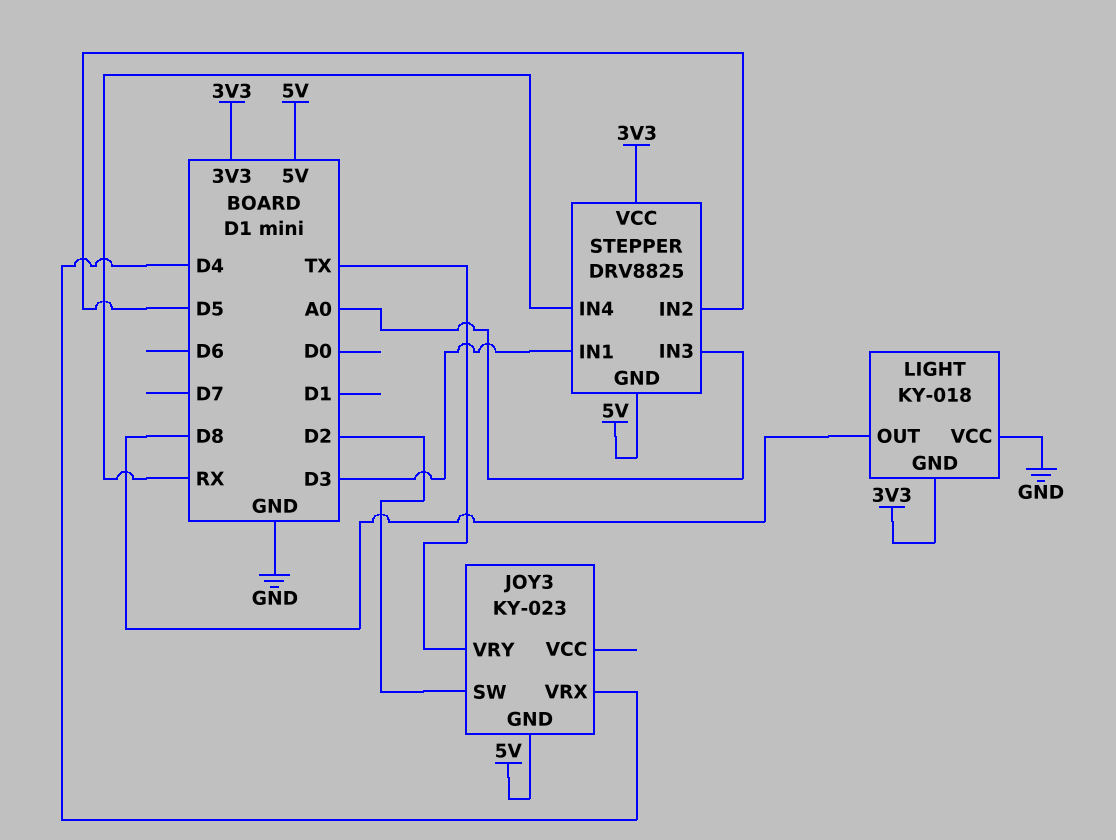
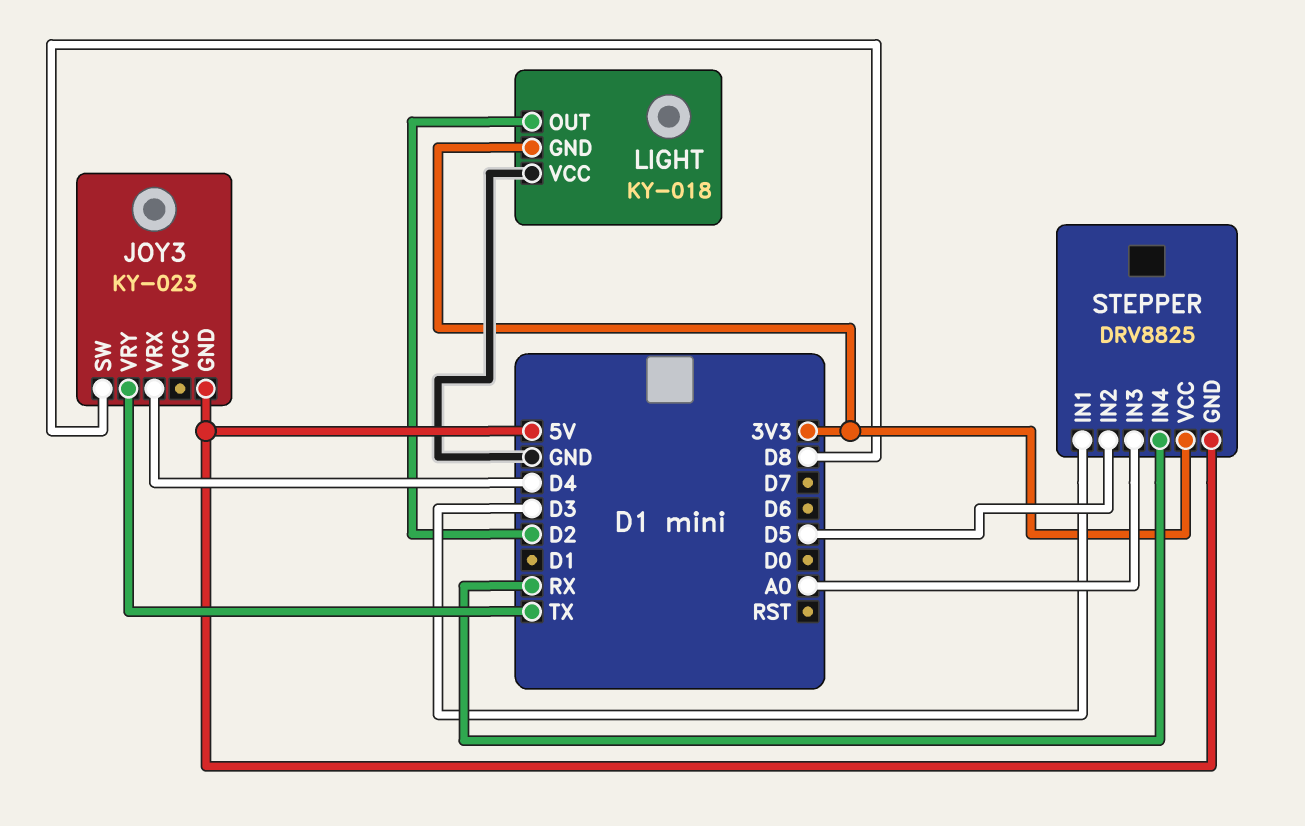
JOY3 pin SW: D2 -> D8
LIGHT pin OUT: D8 -> D2

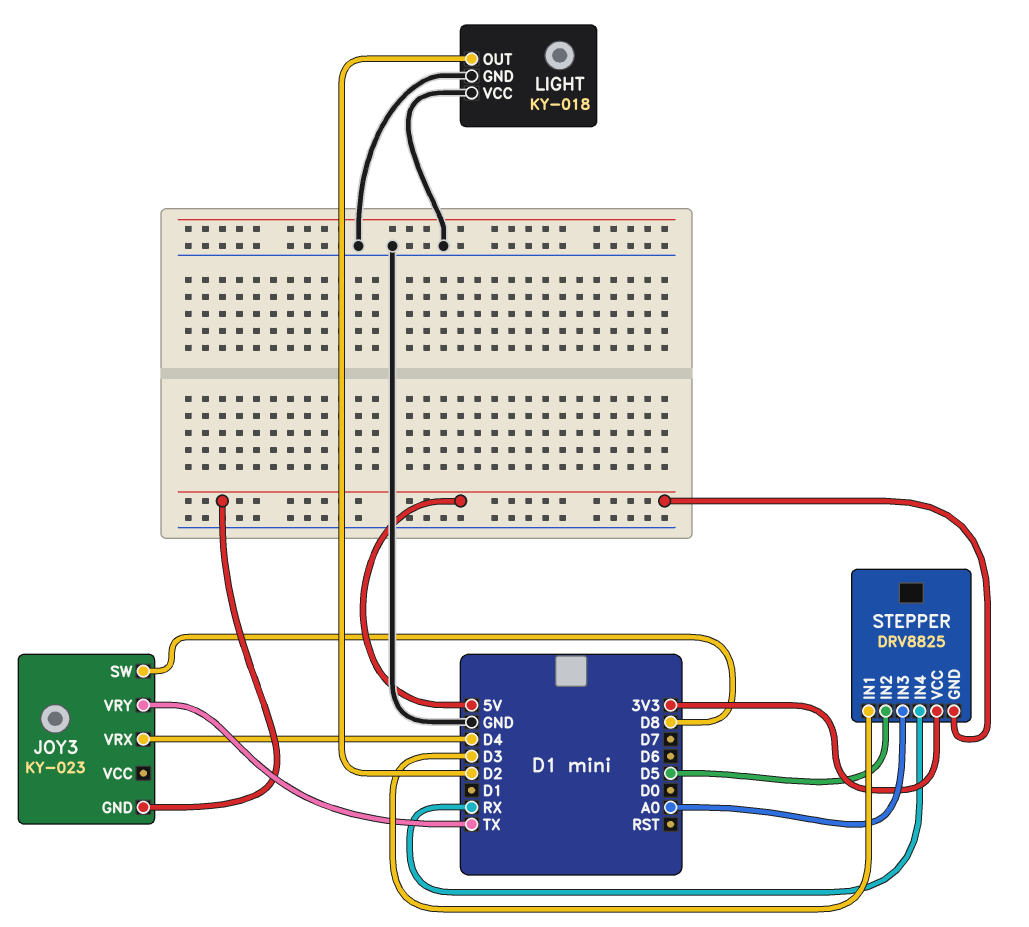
LIGHT pin GND: 3V3 -> GND

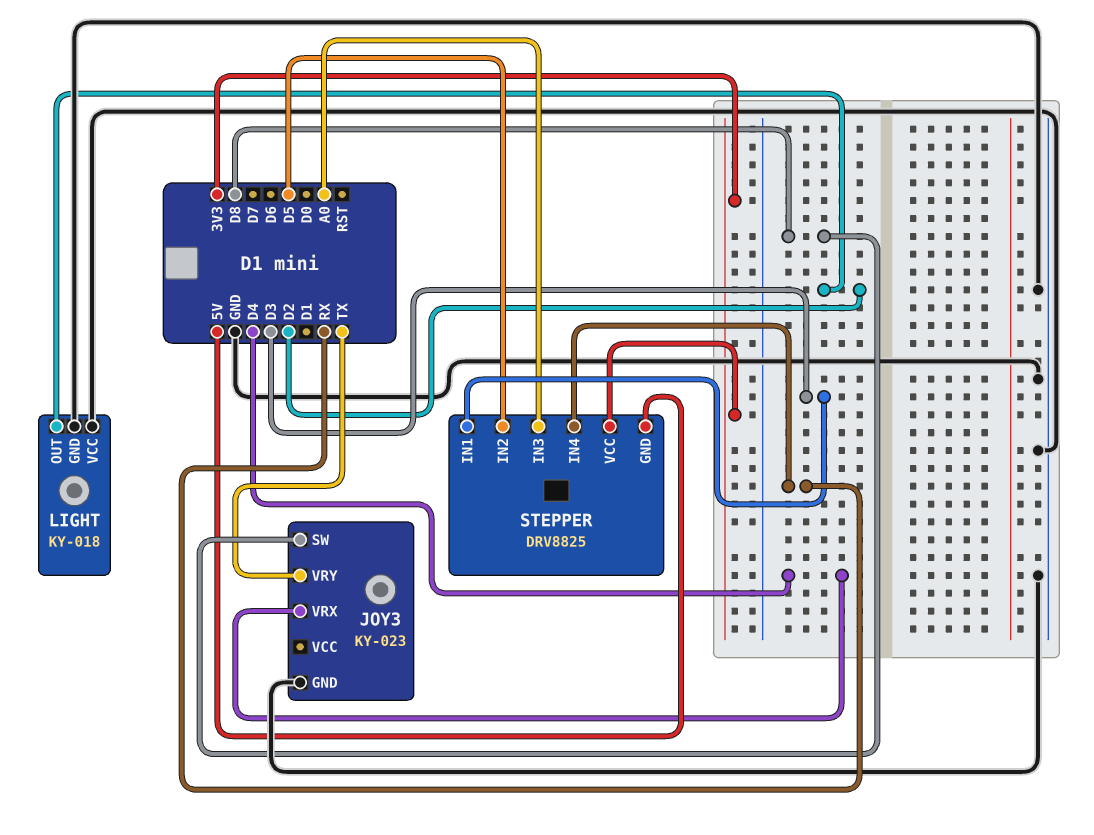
JOY3 pin GND: 5V -> GND

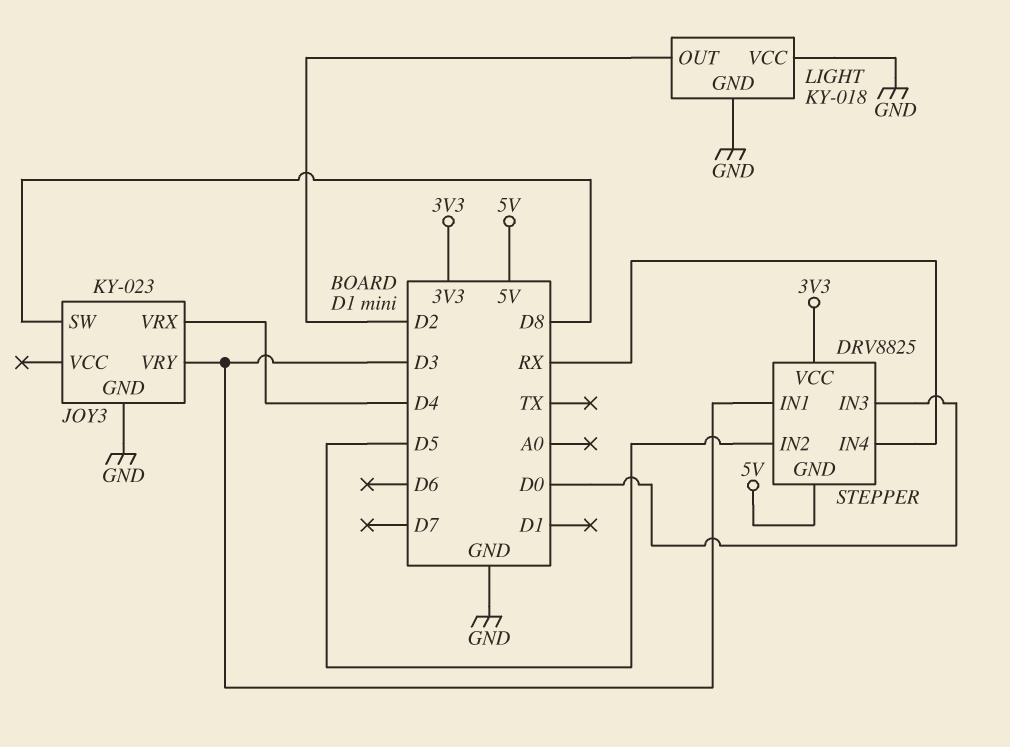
JOY3 pin VRY: TX -> D3
STEPPER pin IN3: A0 -> D0

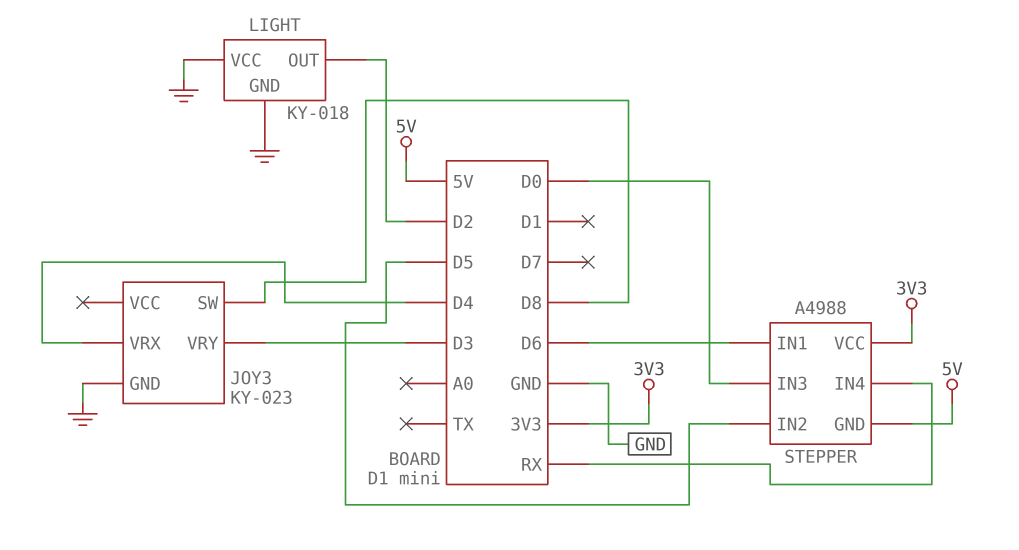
STEPPER: DRV8825 -> A4988
STEPPER pin IN1: D3 -> D6

